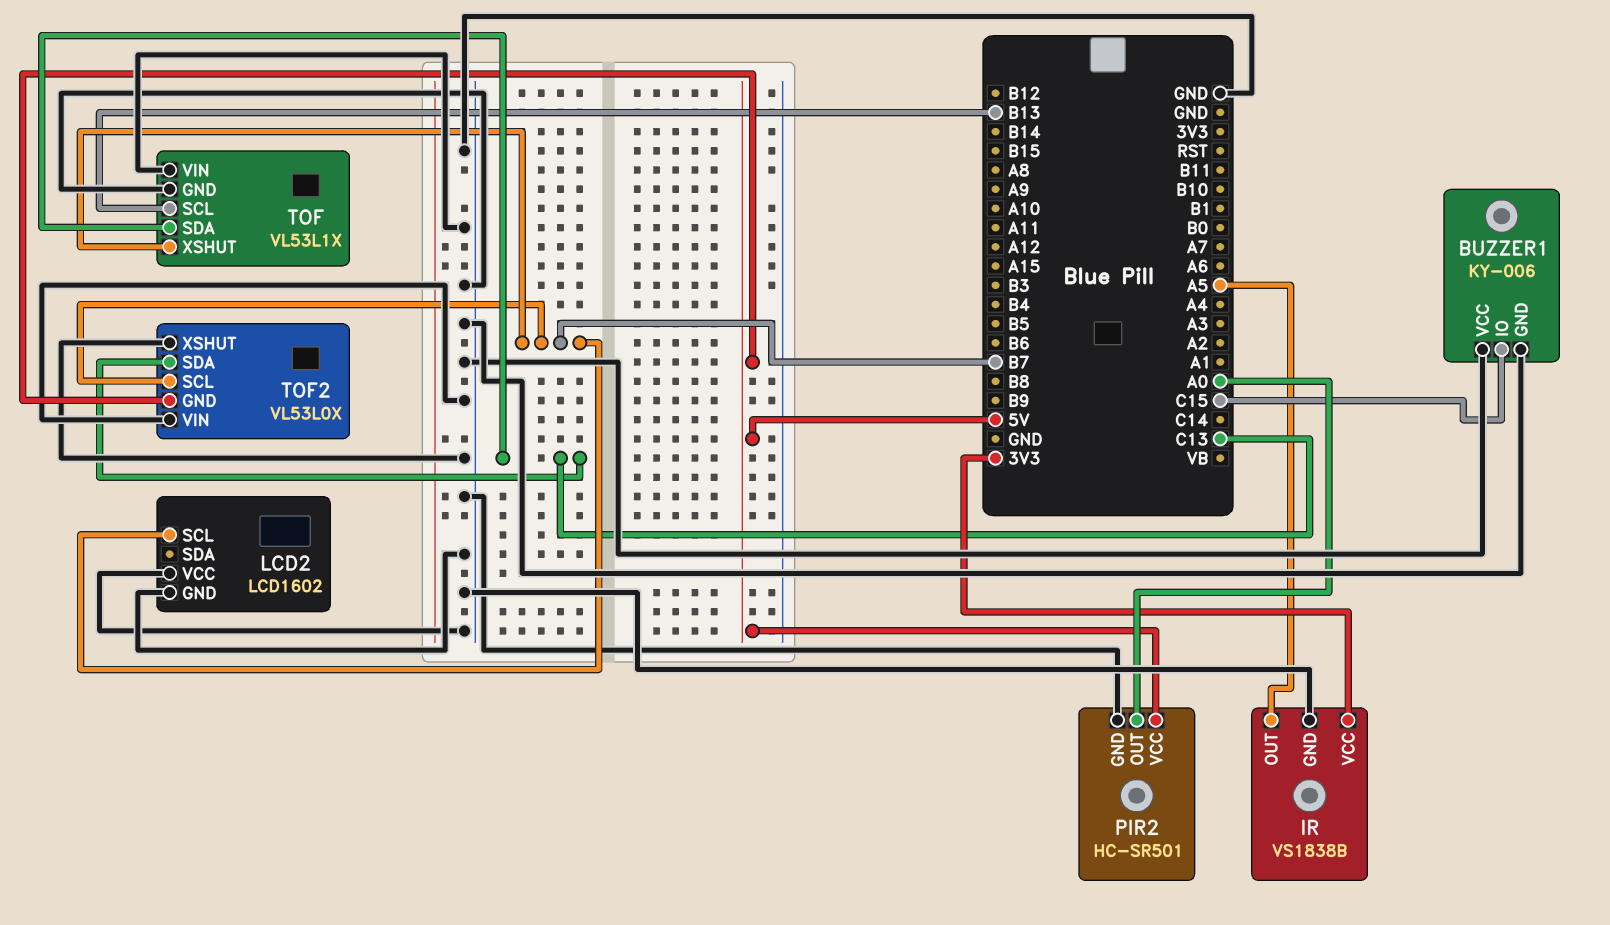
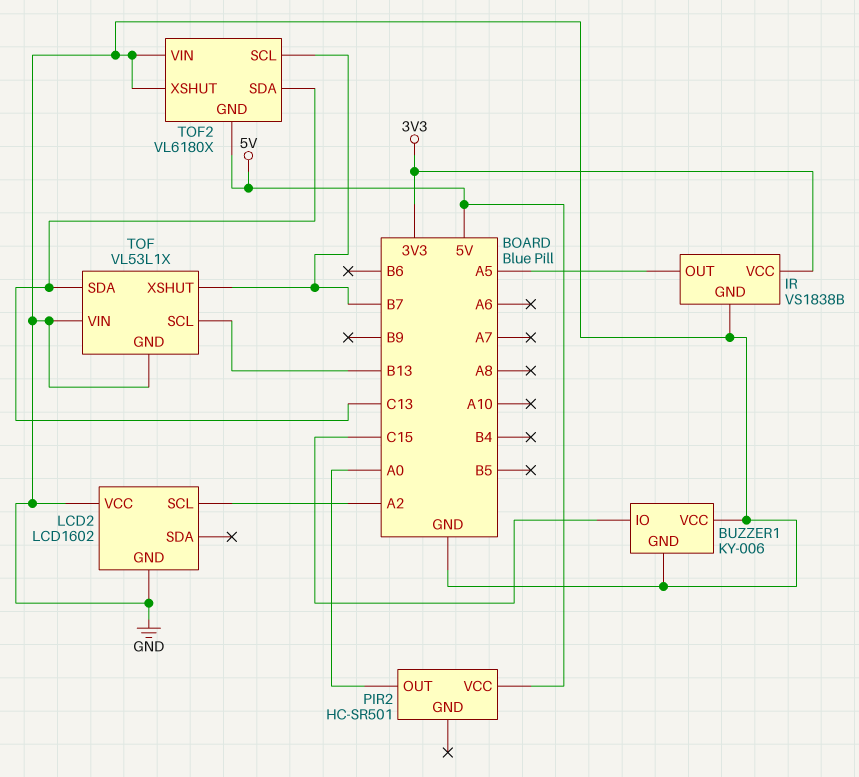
LCD2 pin SCL: B7 -> A2
PIR2 pin GND: GND -> none
TOF2: VL53L0X -> VL6180X

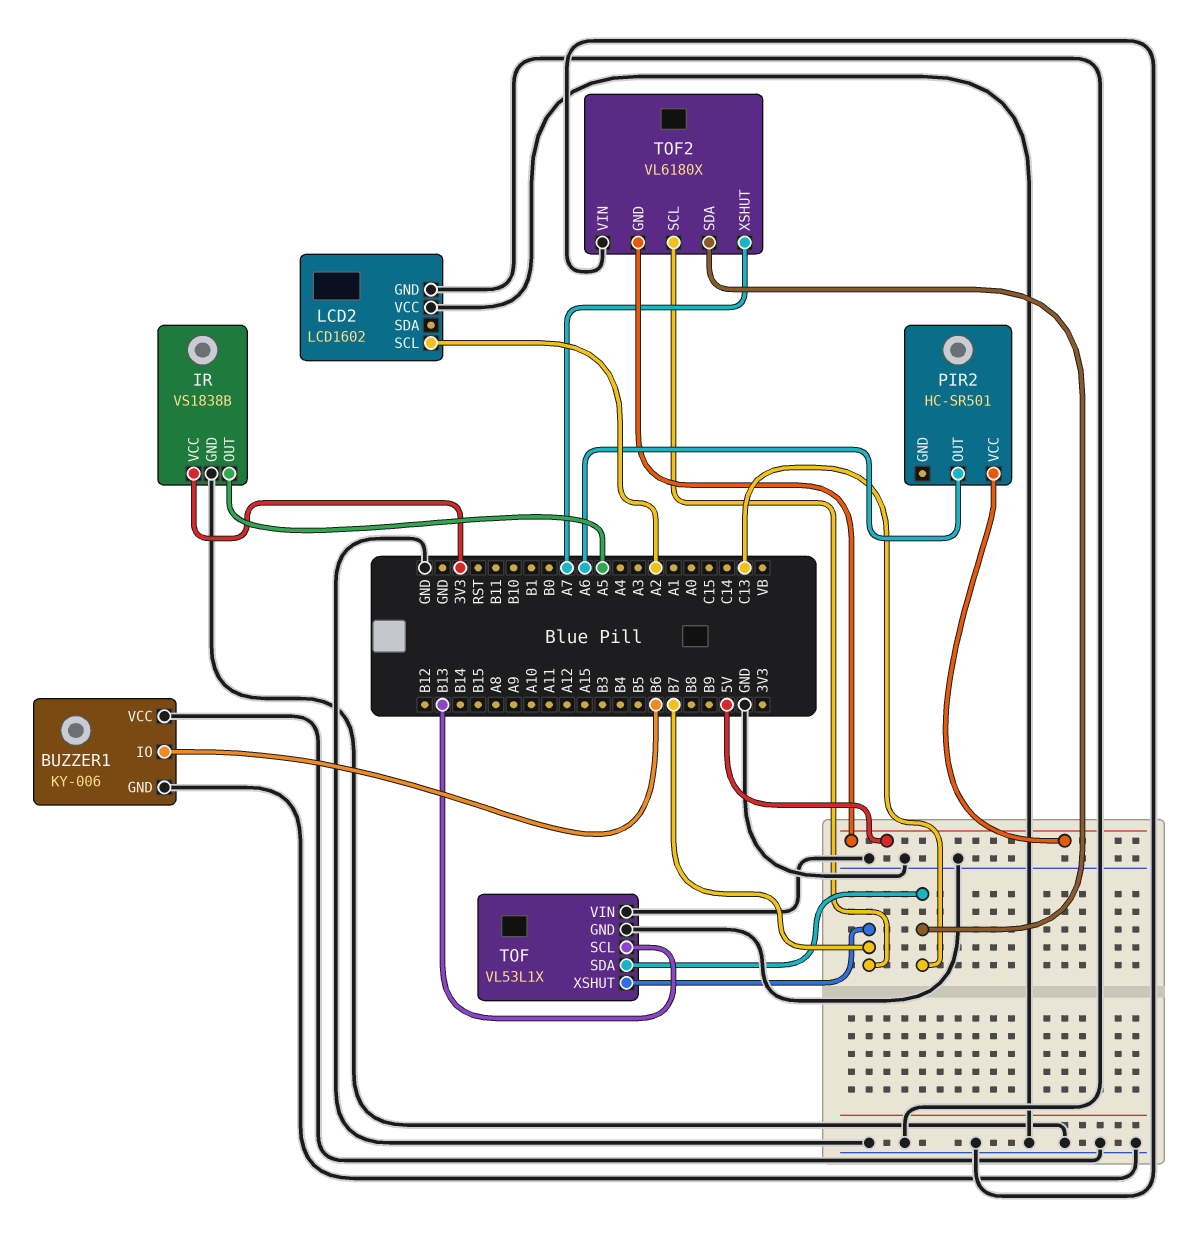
BUZZER1 pin IO: C15 -> B6
PIR2 pin OUT: A0 -> A6
TOF2 pin XSHUT: GND -> A7

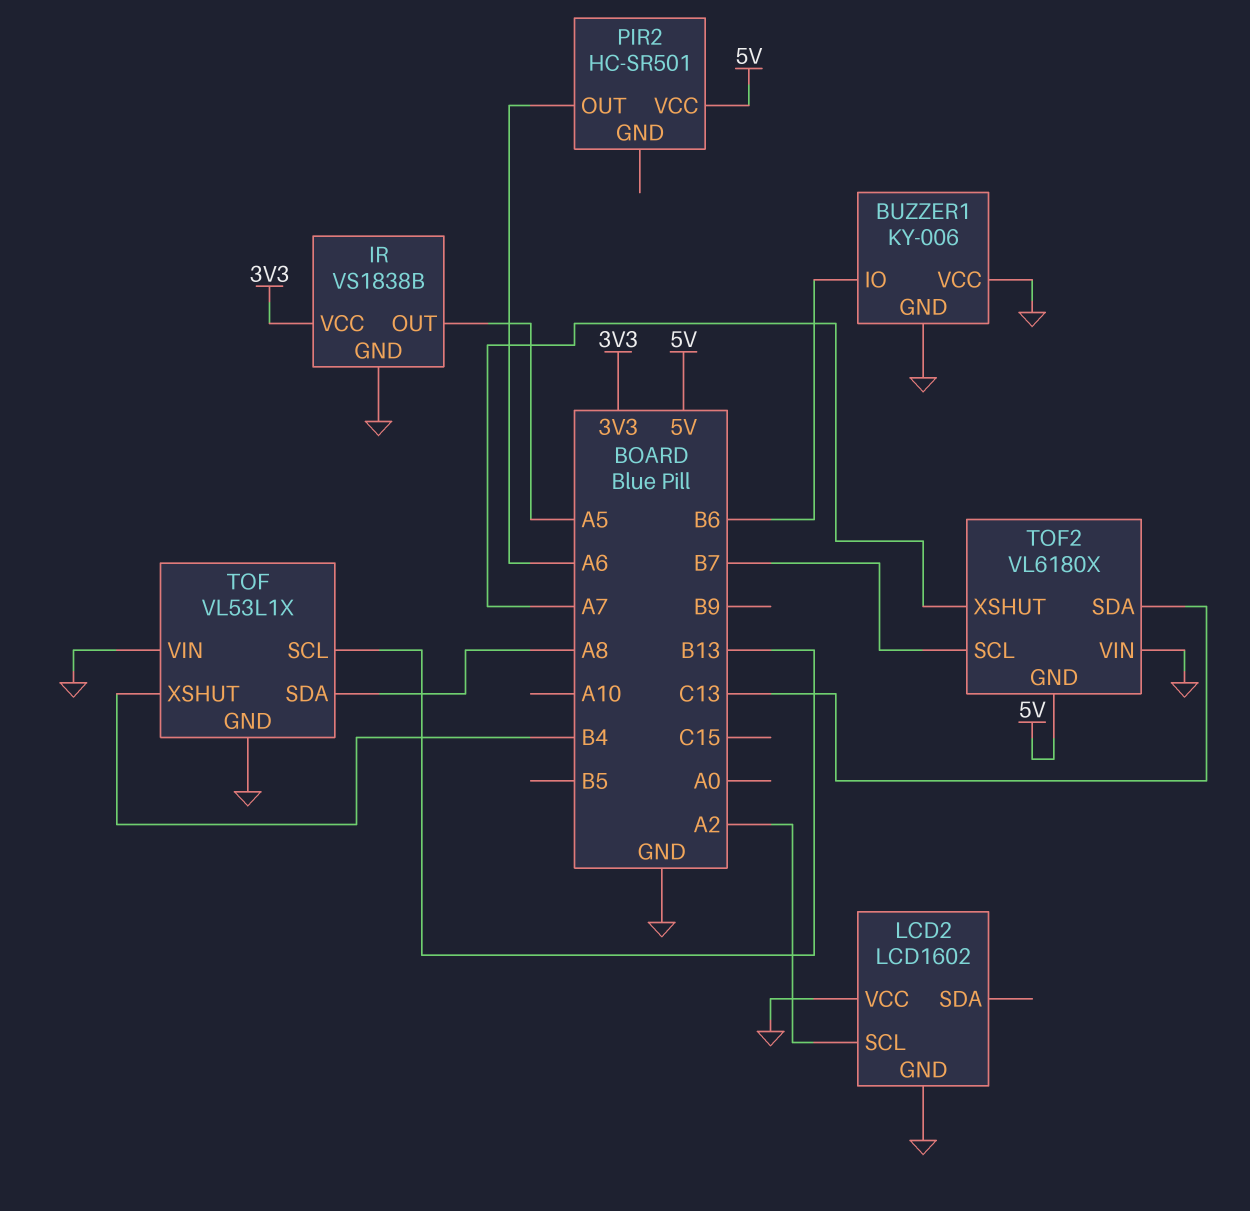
TOF pin SDA: C13 -> A8
TOF pin XSHUT: B7 -> B4

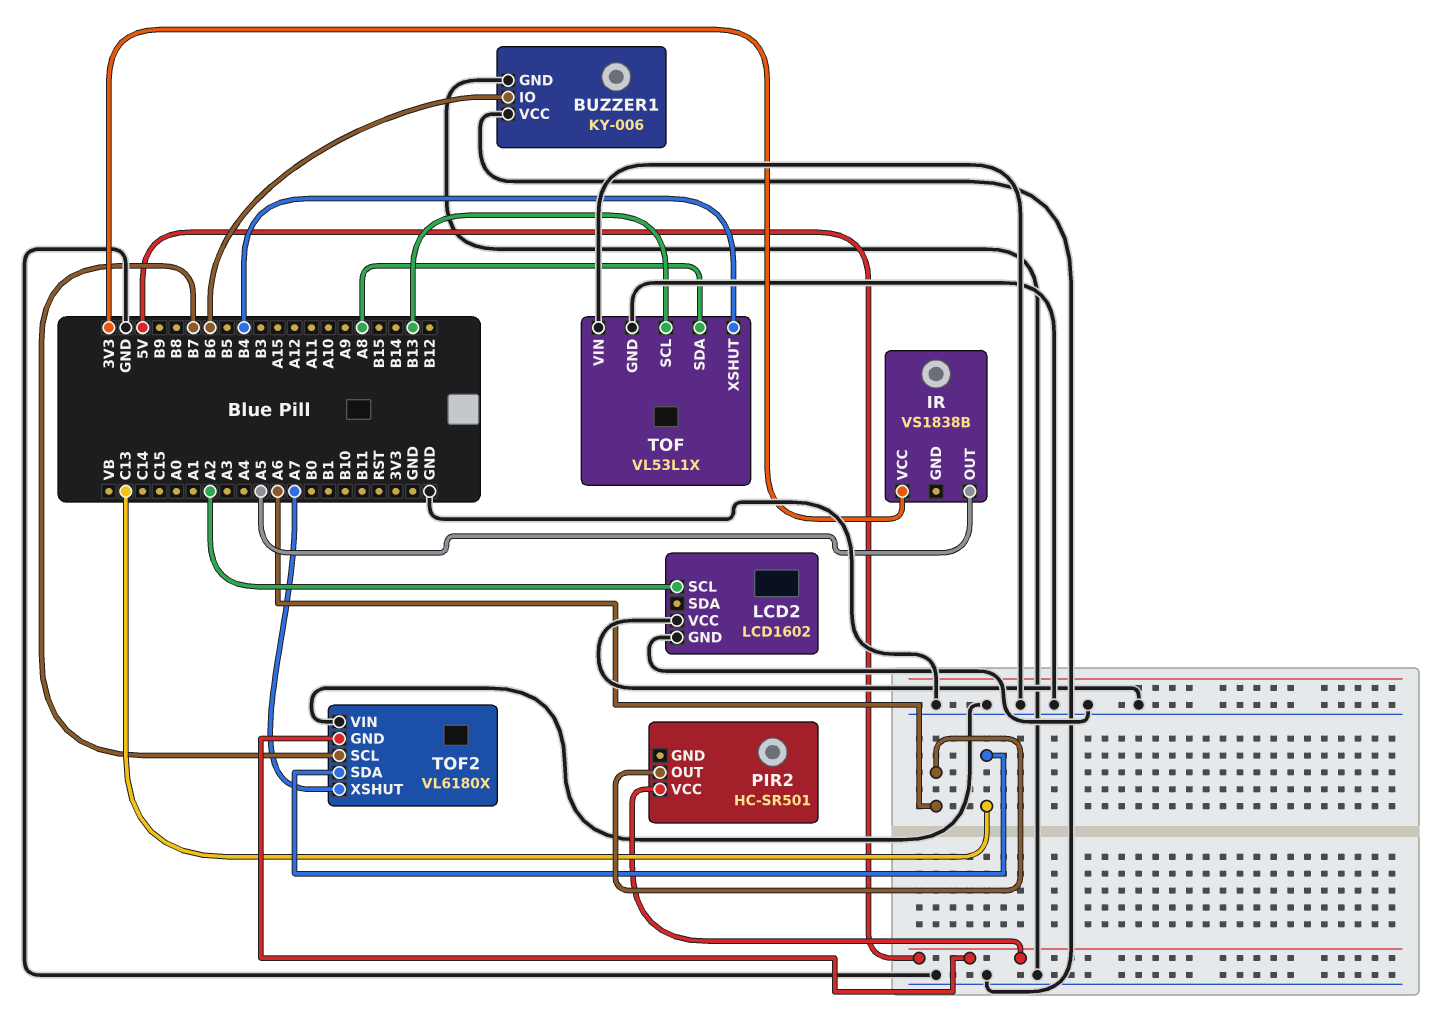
IR pin GND: GND -> none

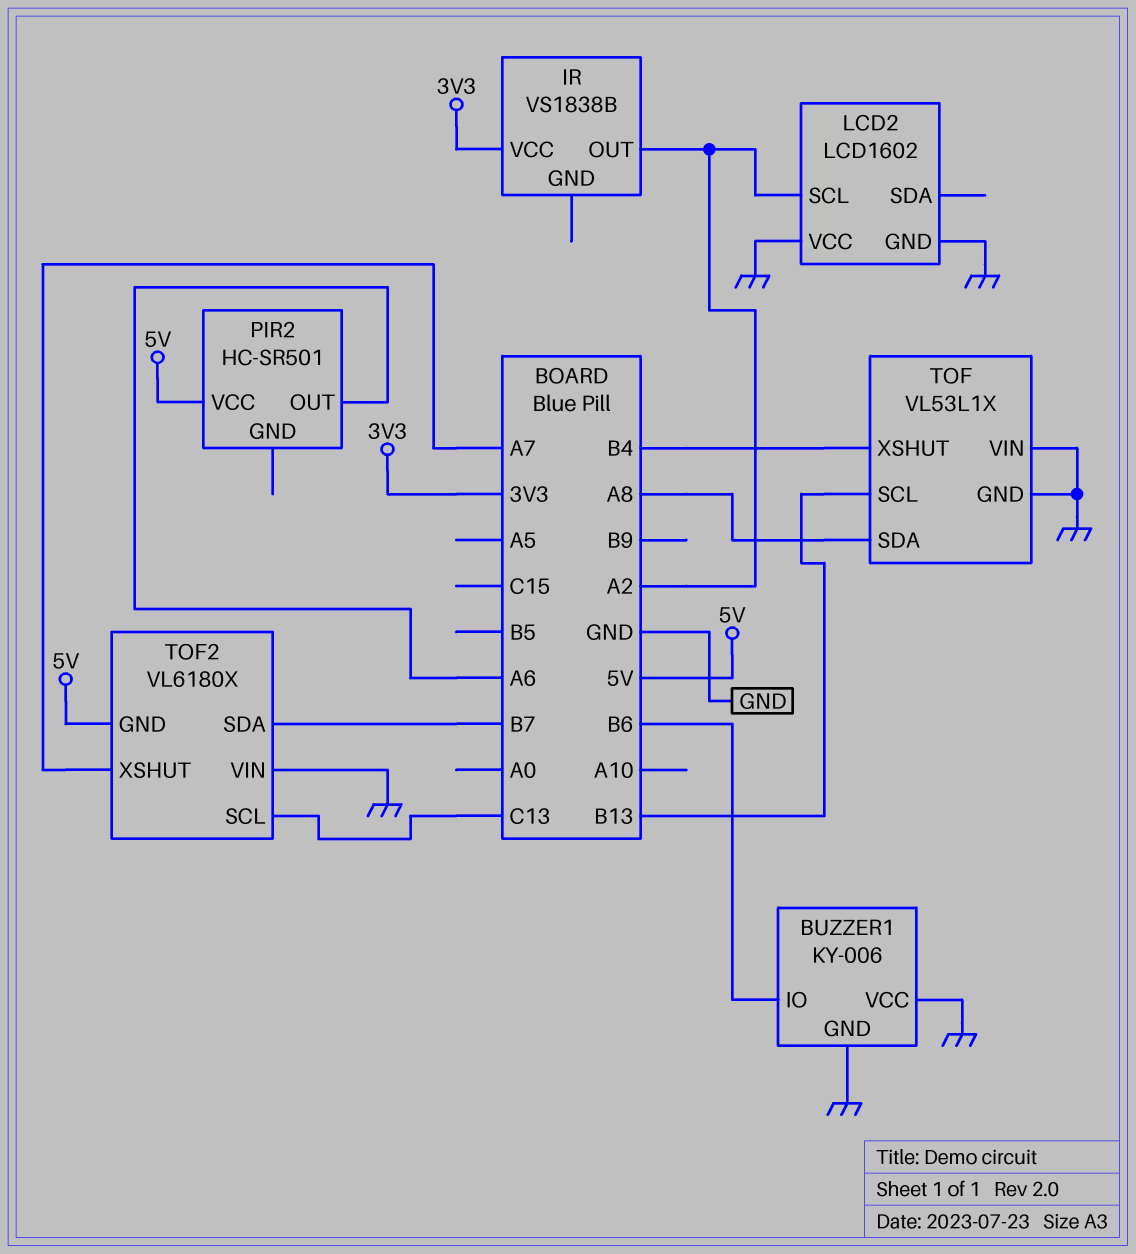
IR pin OUT: A5 -> A2
TOF2 pin SCL: B7 -> C13
TOF2 pin SDA: C13 -> B7

